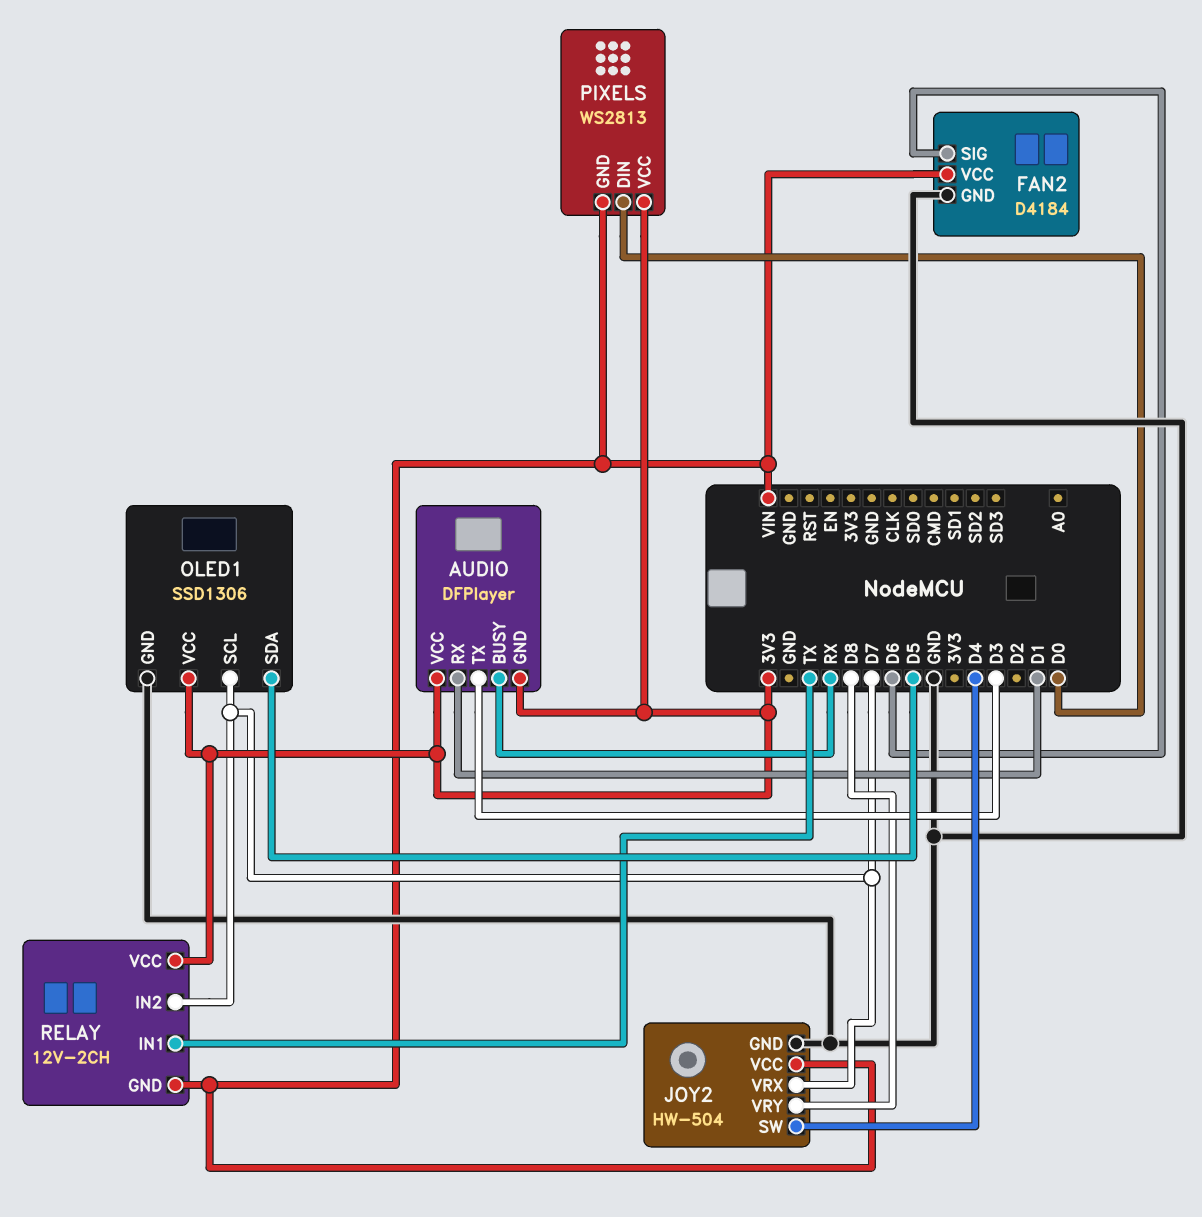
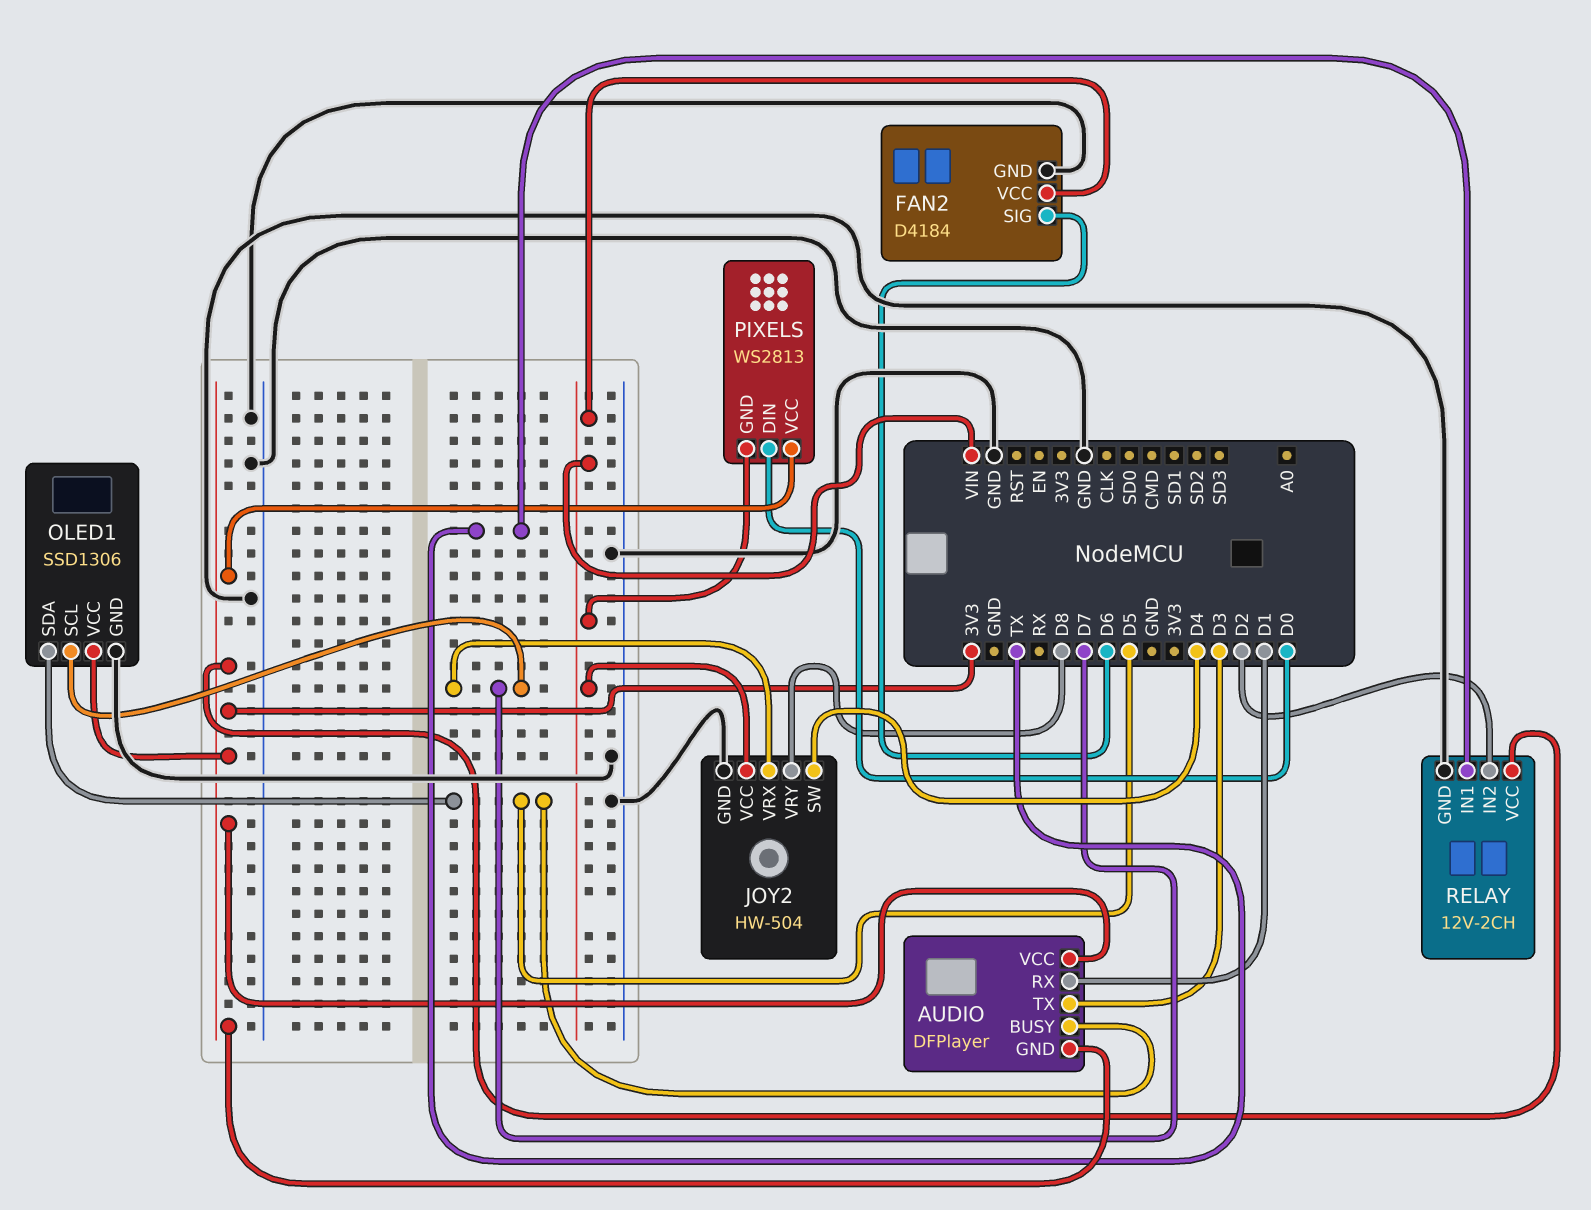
AUDIO pin BUSY: RX -> D5
RELAY pin GND: VIN -> GND
RELAY pin IN2: D7 -> D2

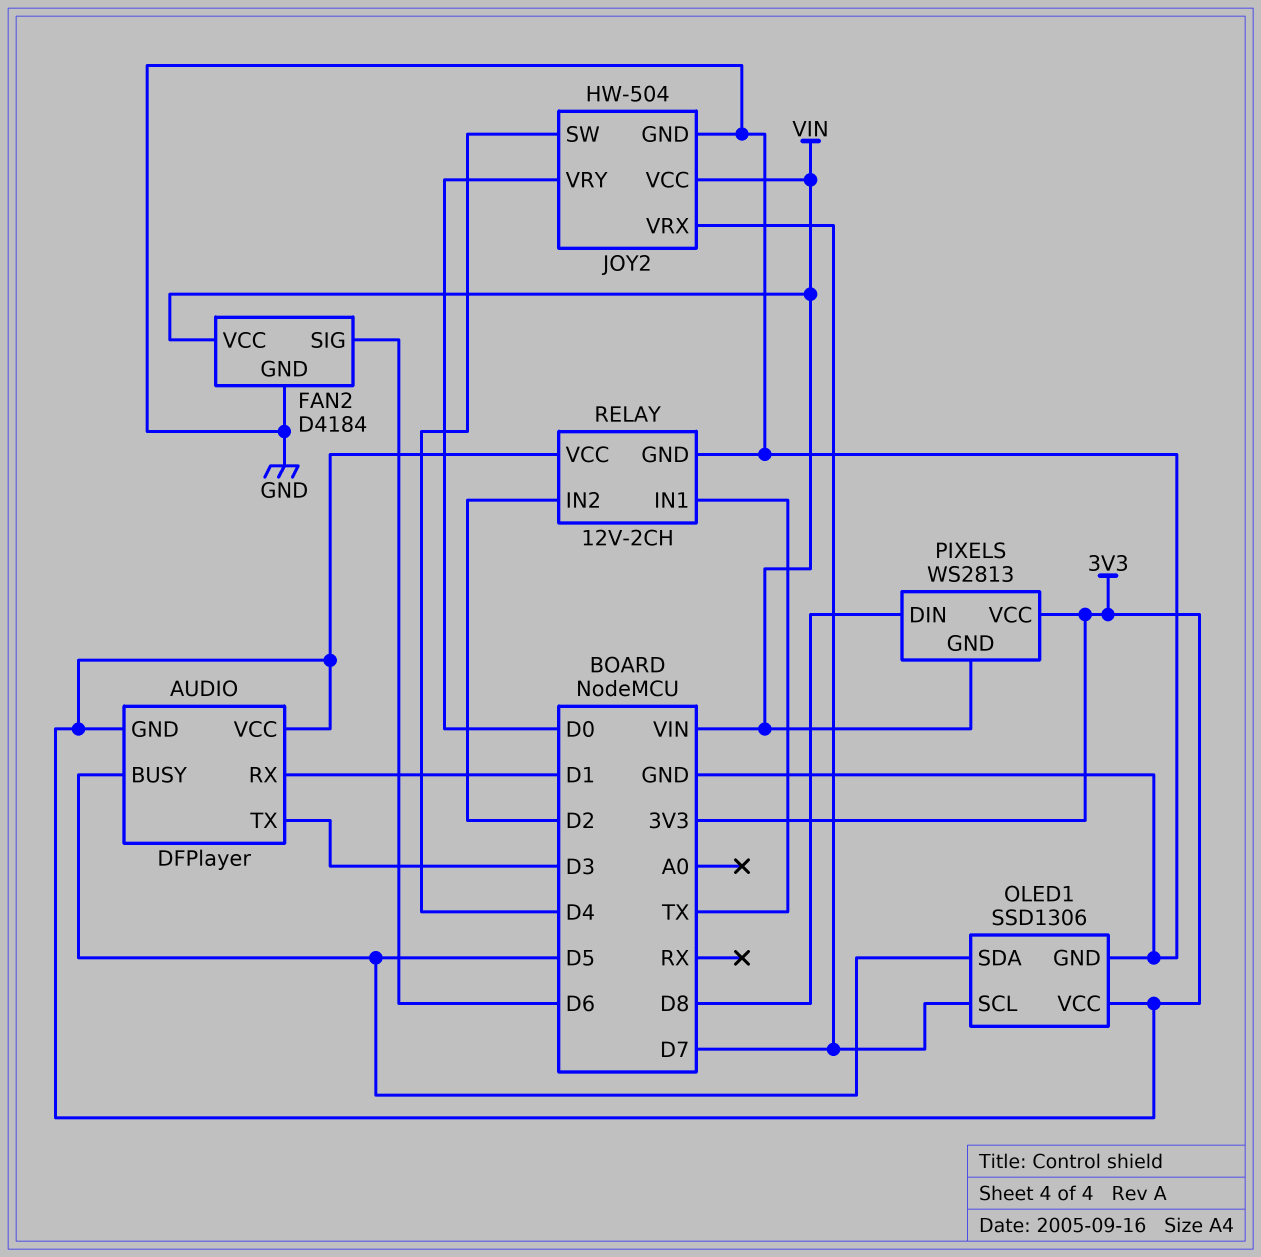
JOY2 pin VRY: D8 -> D0
PIXELS pin DIN: D0 -> D8

